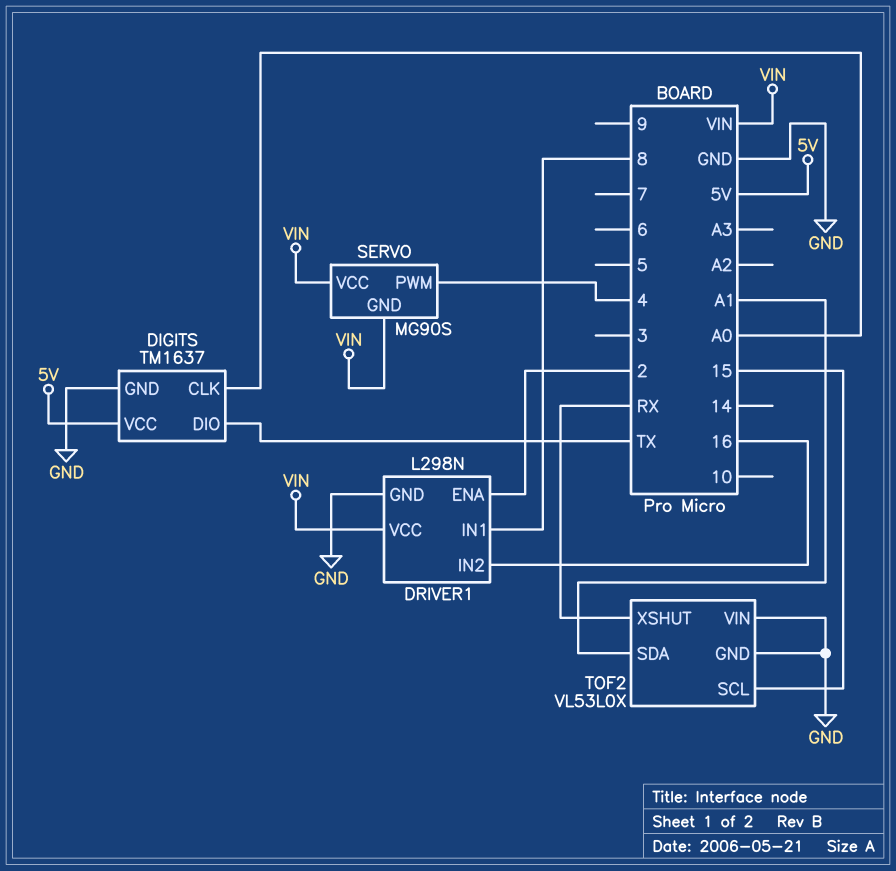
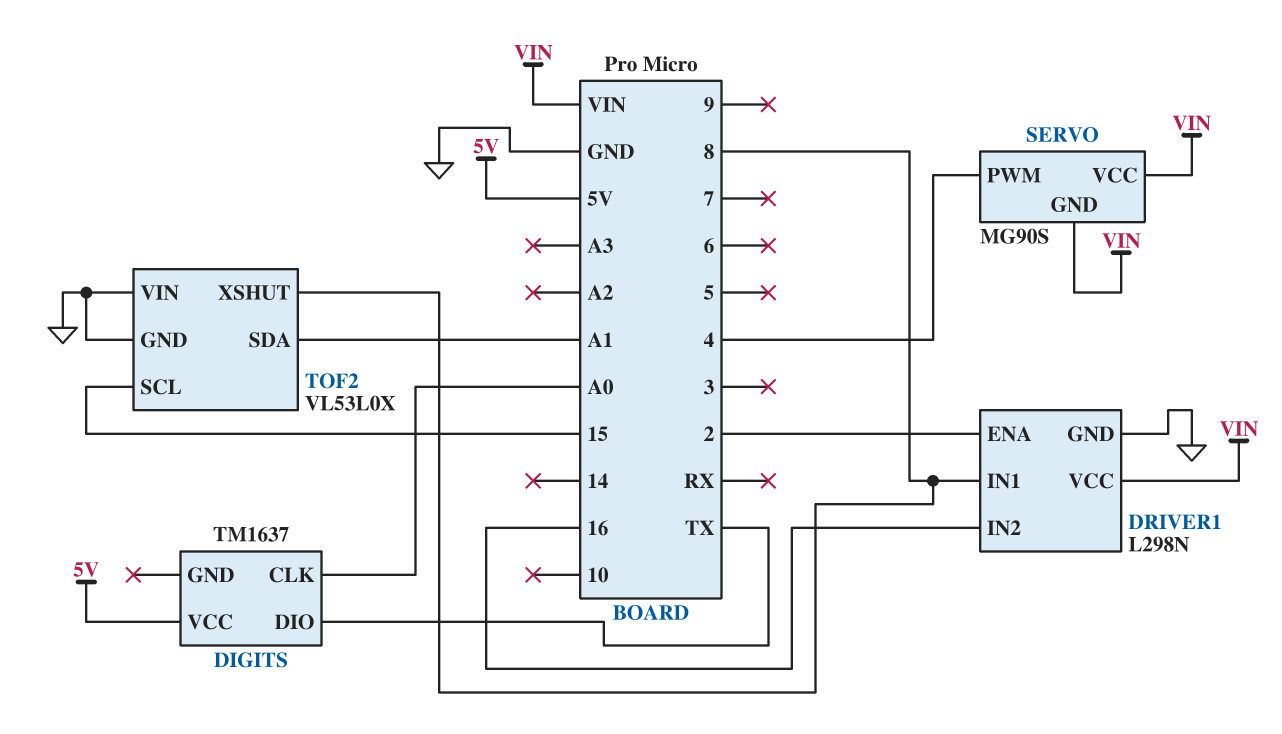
DIGITS pin GND: GND -> none
TOF2 pin XSHUT: RX -> 8

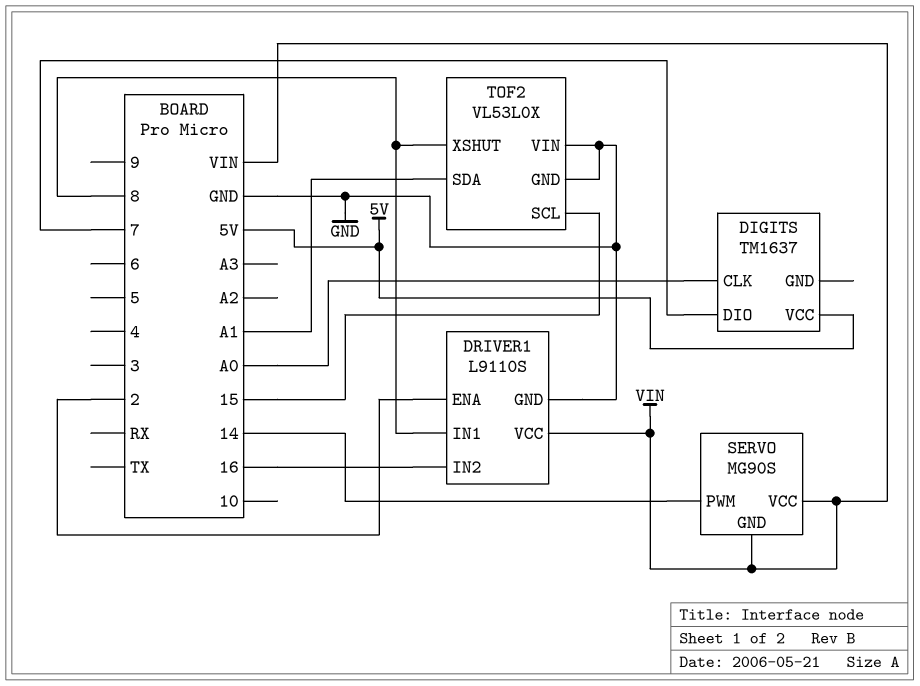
DIGITS pin DIO: TX -> 7
DRIVER1: L298N -> L9110S
SERVO pin PWM: 4 -> 14

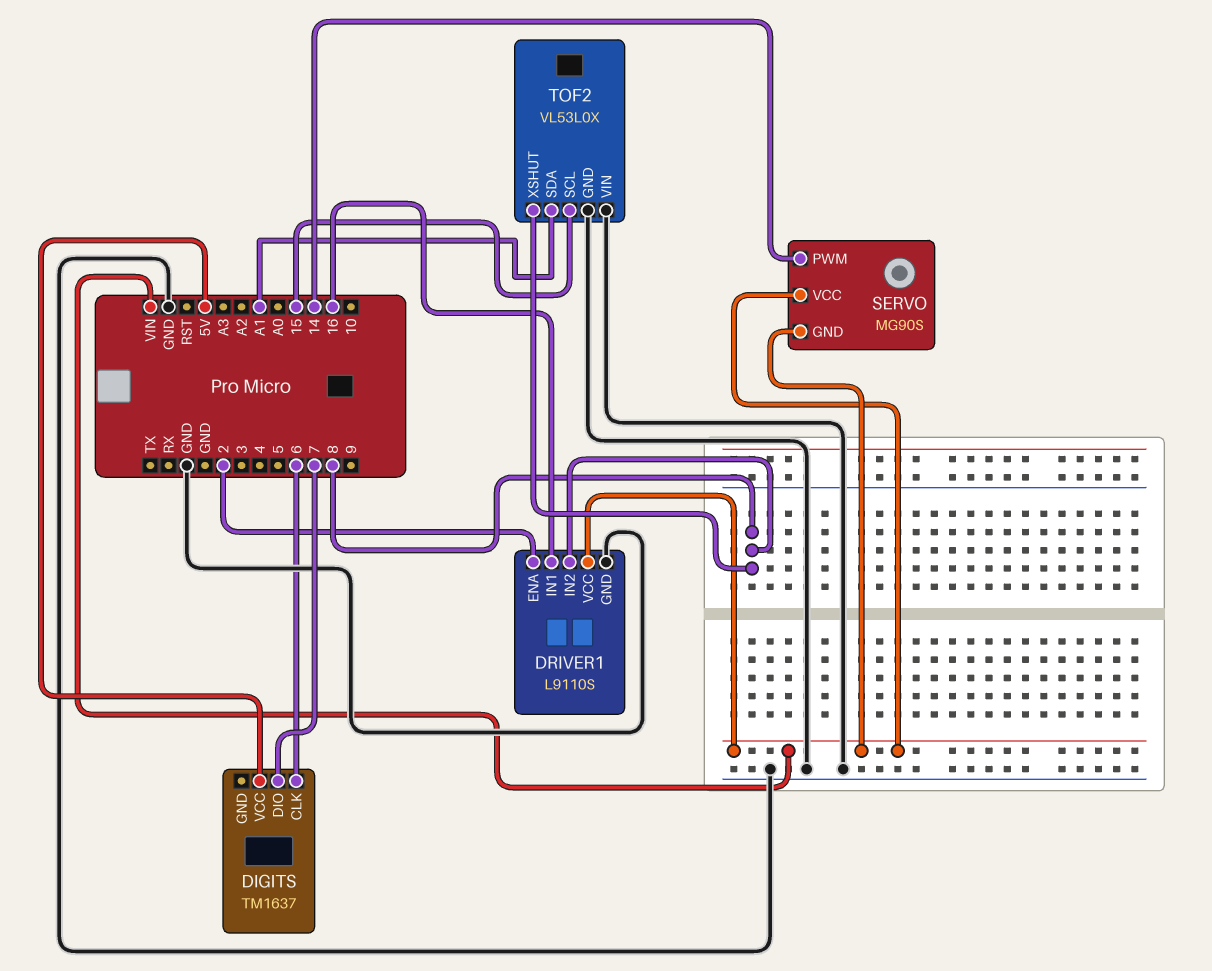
DIGITS pin CLK: A0 -> 6
DRIVER1 pin IN1: 8 -> 16
DRIVER1 pin IN2: 16 -> 8

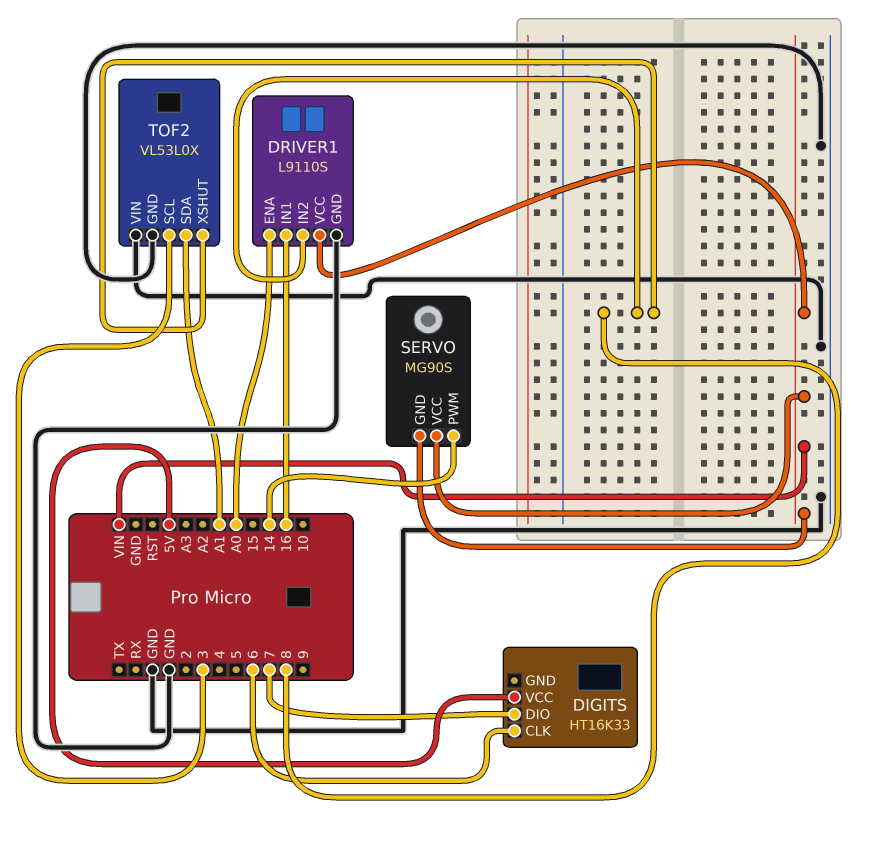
DIGITS: TM1637 -> HT16K33
DRIVER1 pin ENA: 2 -> A0
TOF2 pin SCL: 15 -> 3

